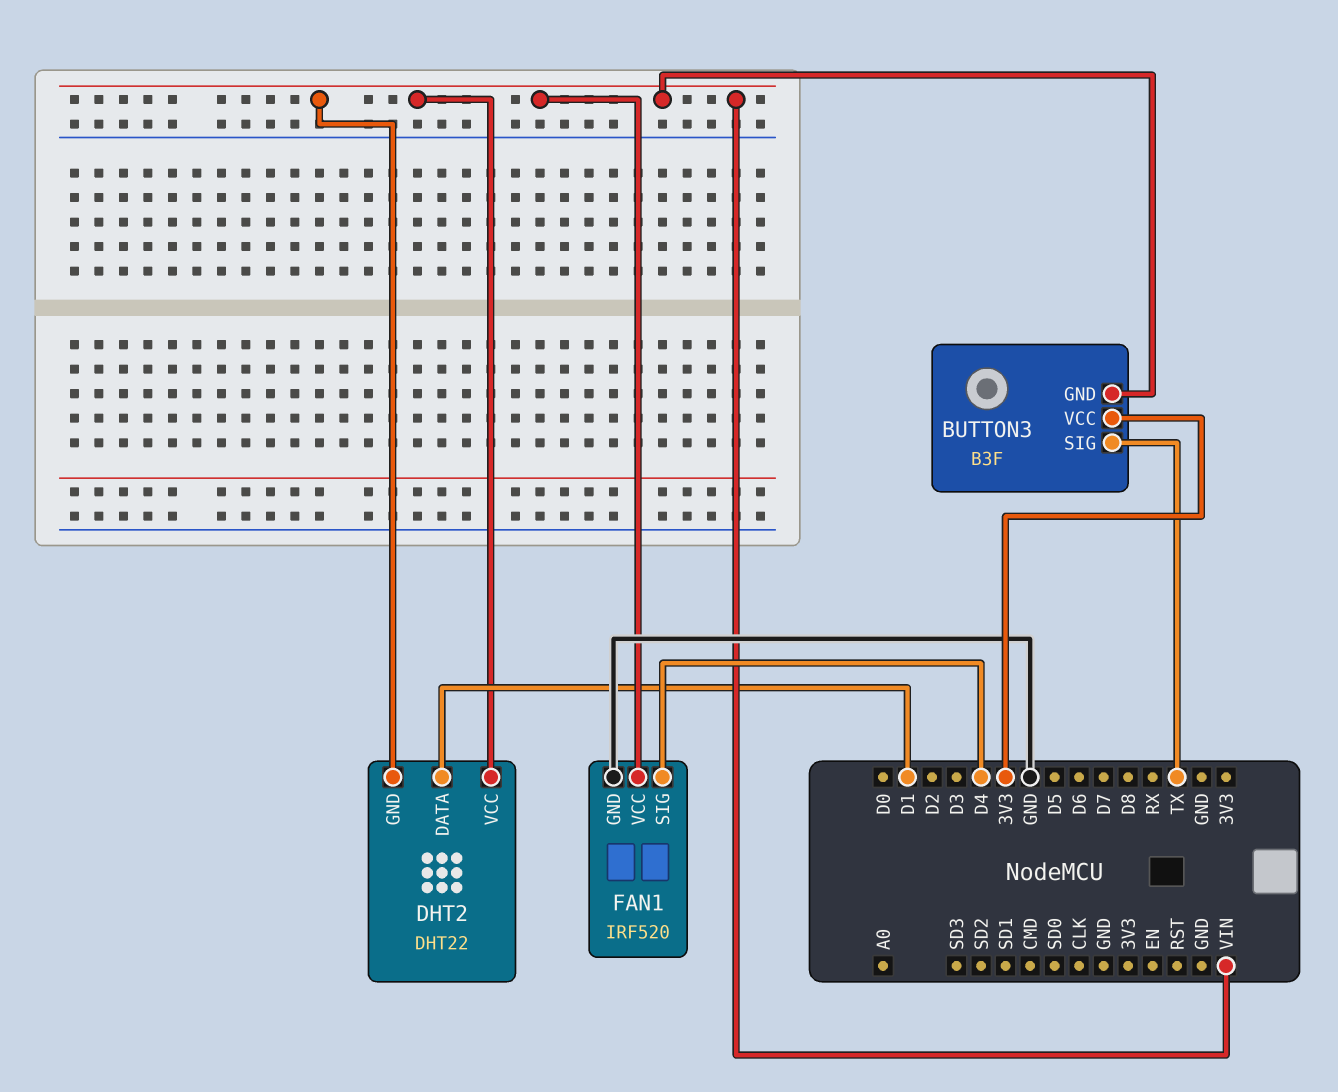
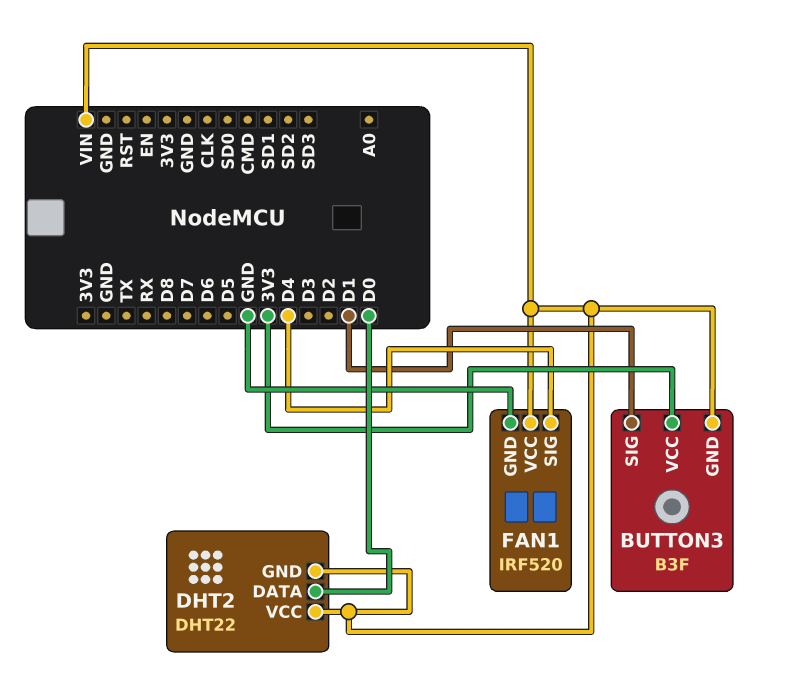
BUTTON3 pin SIG: TX -> D1
DHT2 pin DATA: D1 -> D0

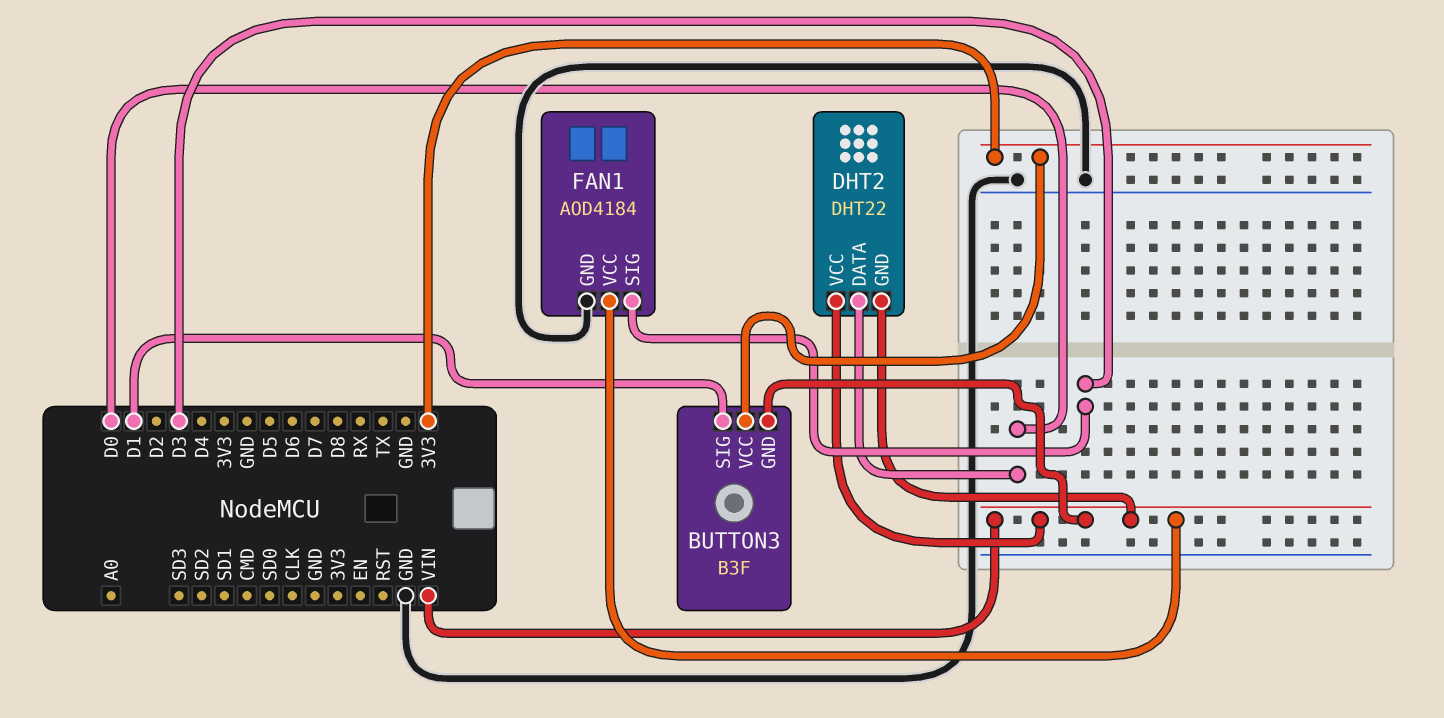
FAN1: IRF520 -> AOD4184
FAN1 pin SIG: D4 -> D3

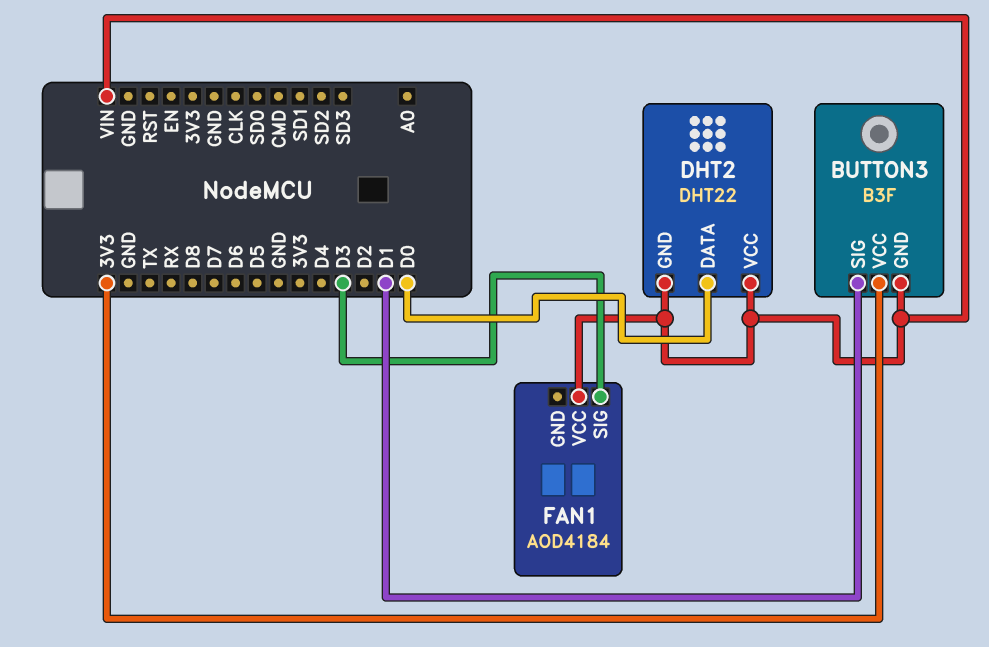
FAN1 pin GND: GND -> none

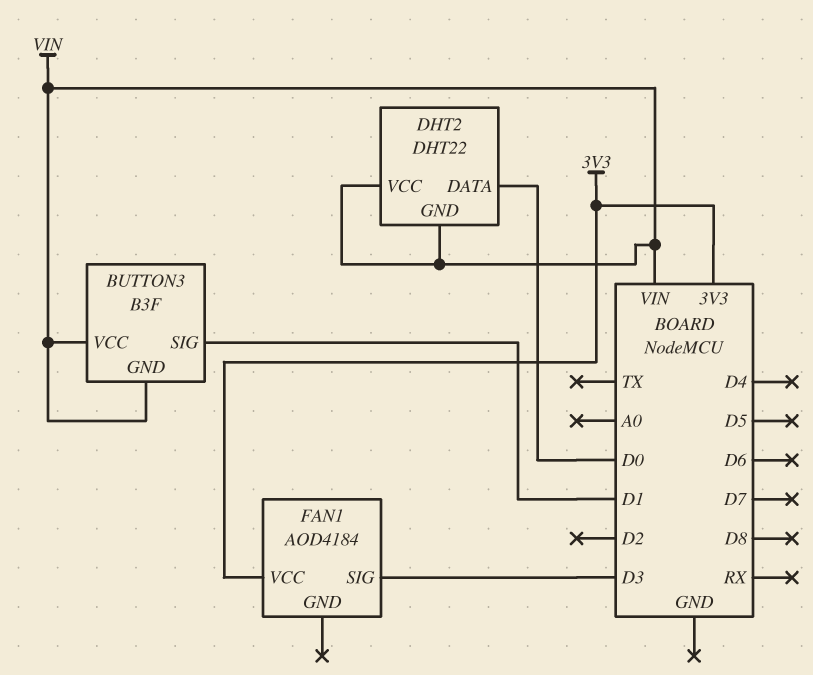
BUTTON3 pin VCC: 3V3 -> VIN
FAN1 pin VCC: VIN -> 3V3

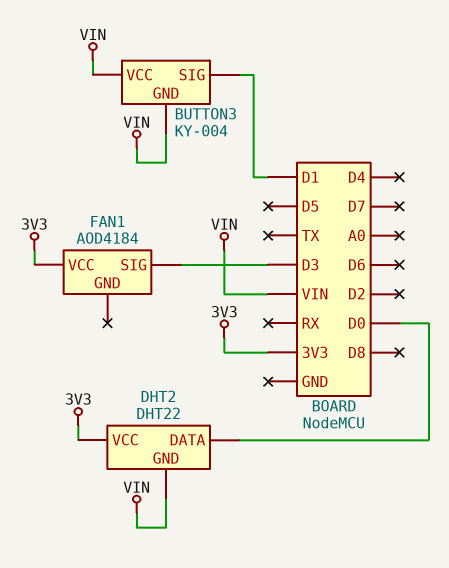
BUTTON3: B3F -> KY-004
DHT2 pin VCC: VIN -> 3V3

